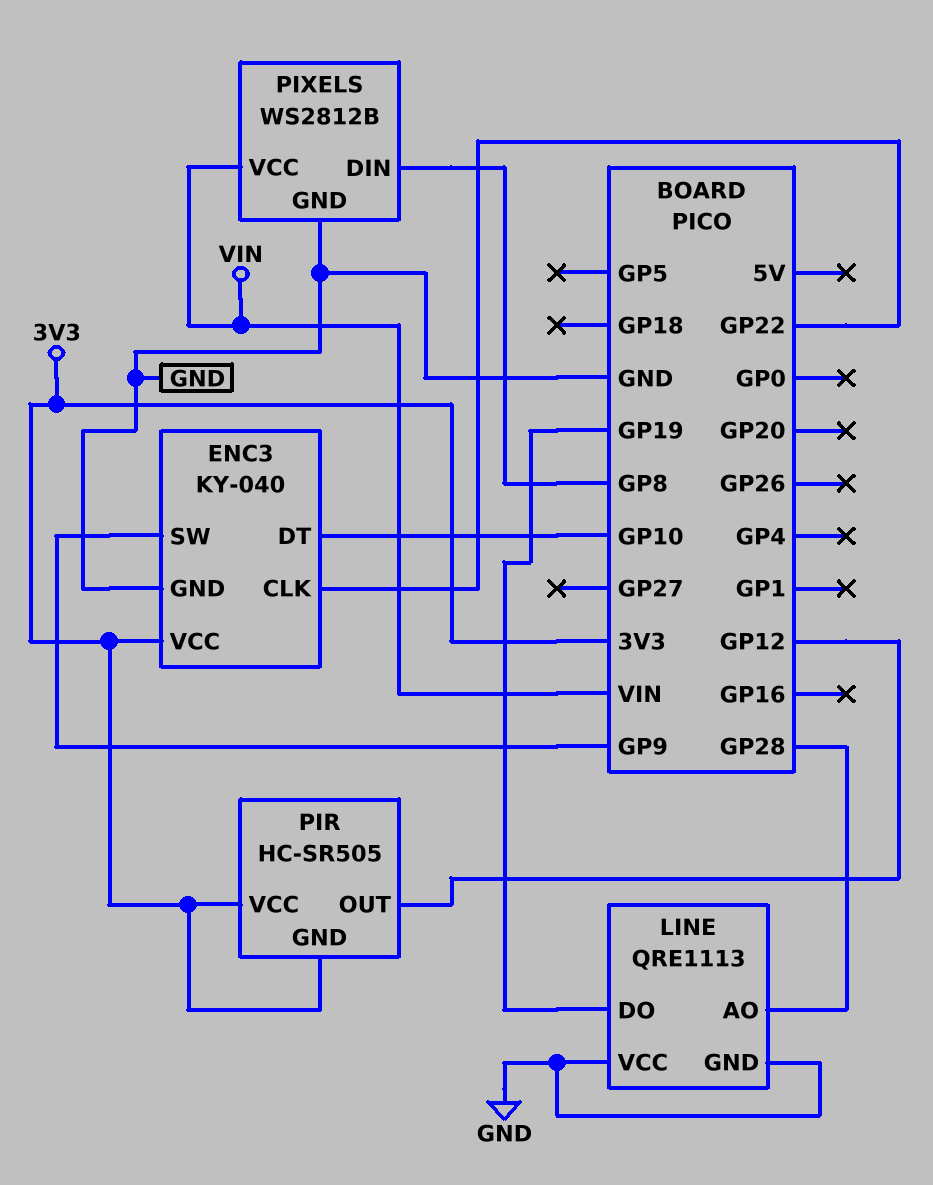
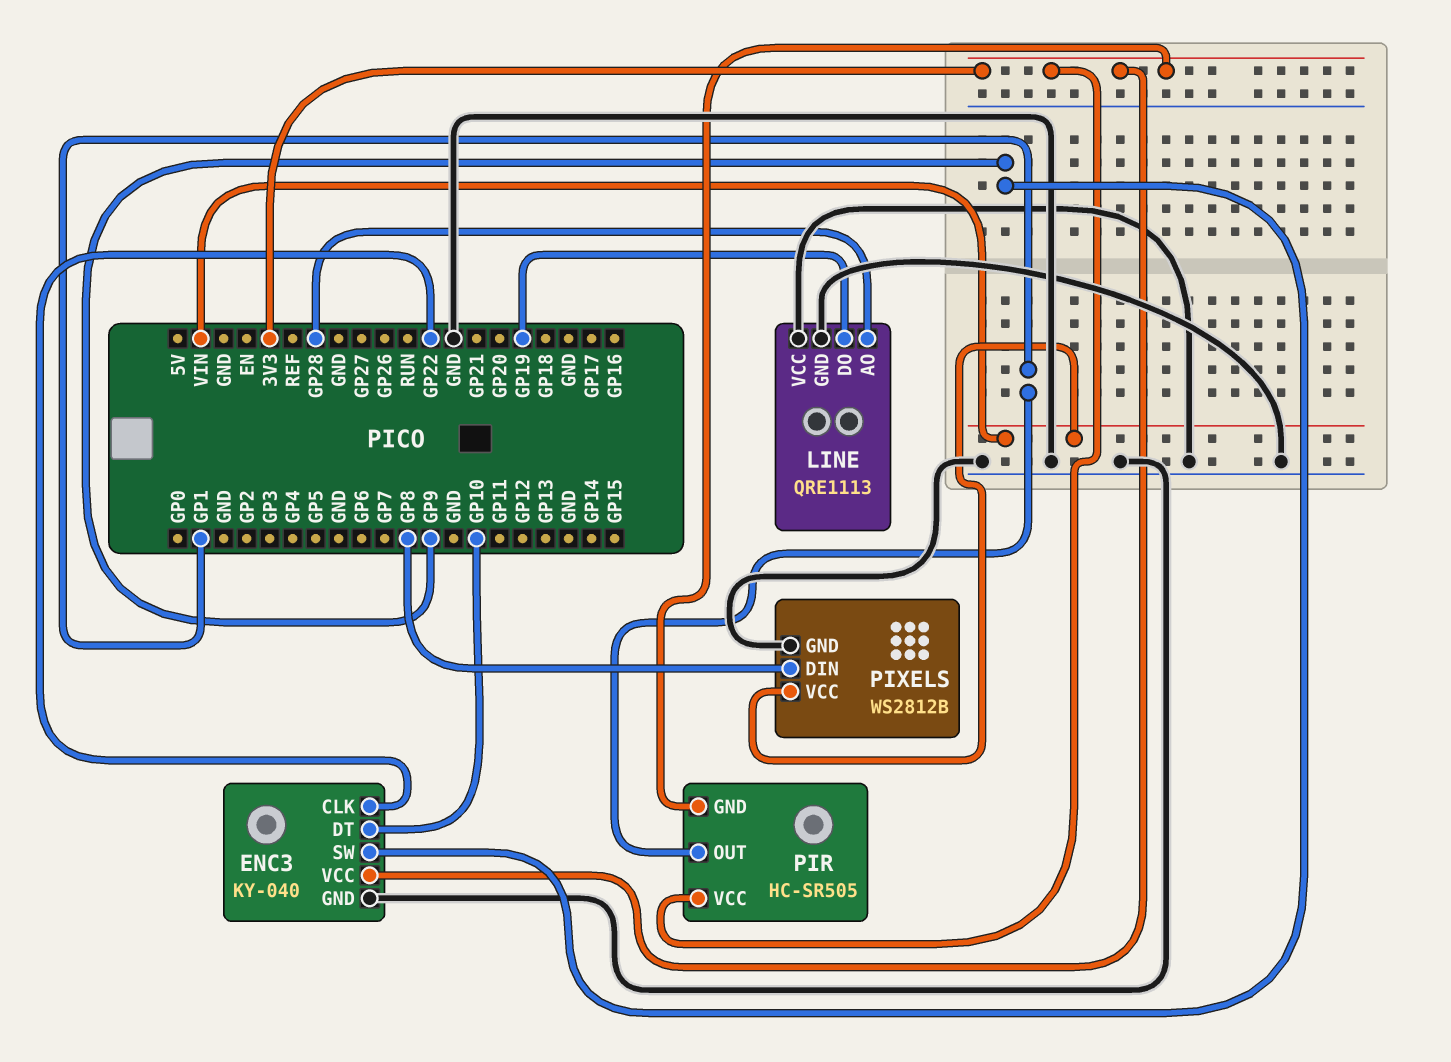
PIR pin OUT: GP12 -> GP1

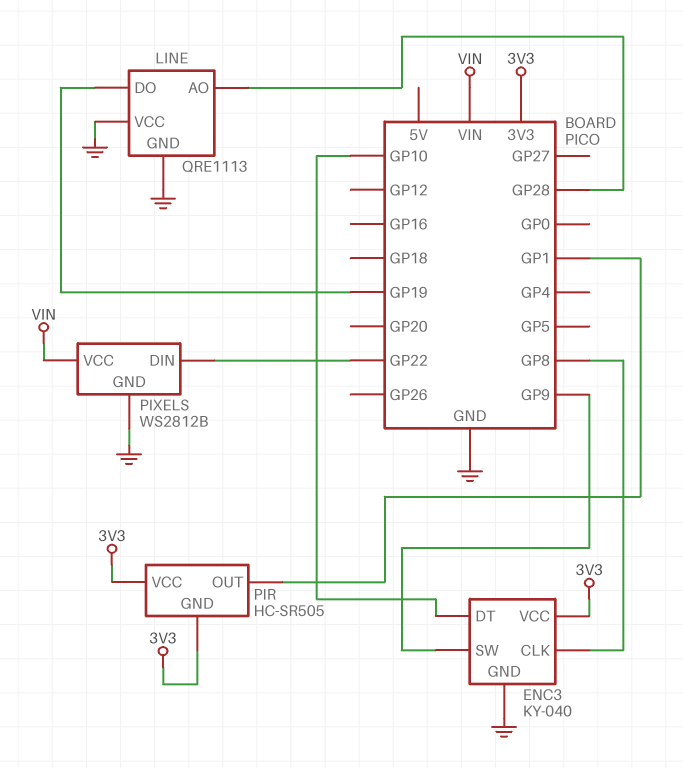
ENC3 pin CLK: GP22 -> GP8
PIXELS pin DIN: GP8 -> GP22

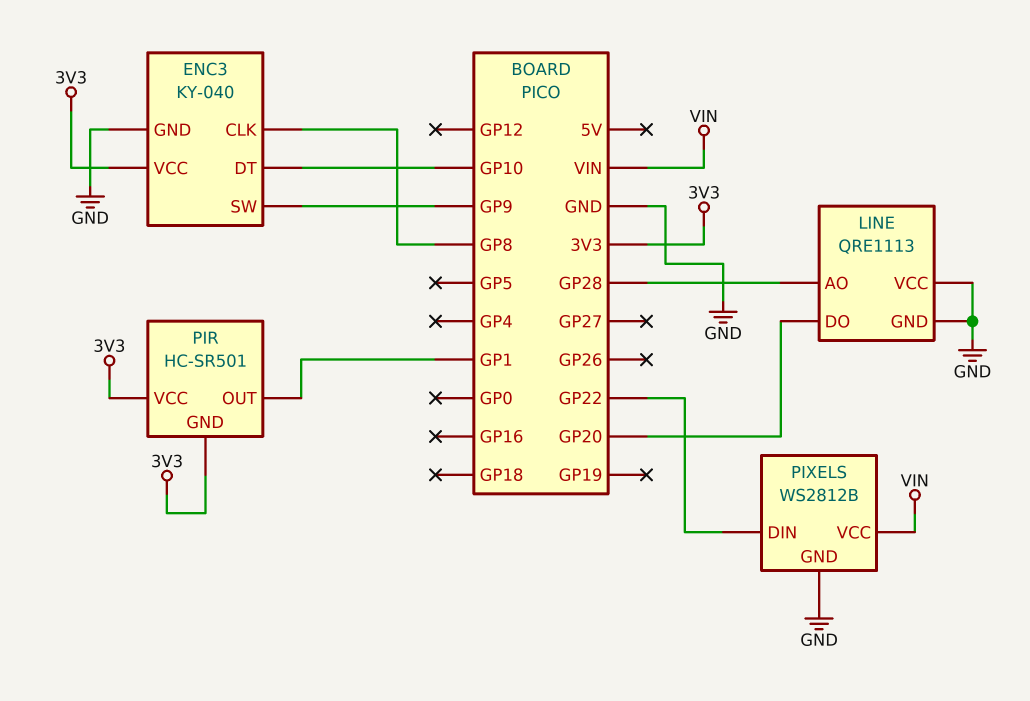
LINE pin DO: GP19 -> GP20
PIR: HC-SR505 -> HC-SR501

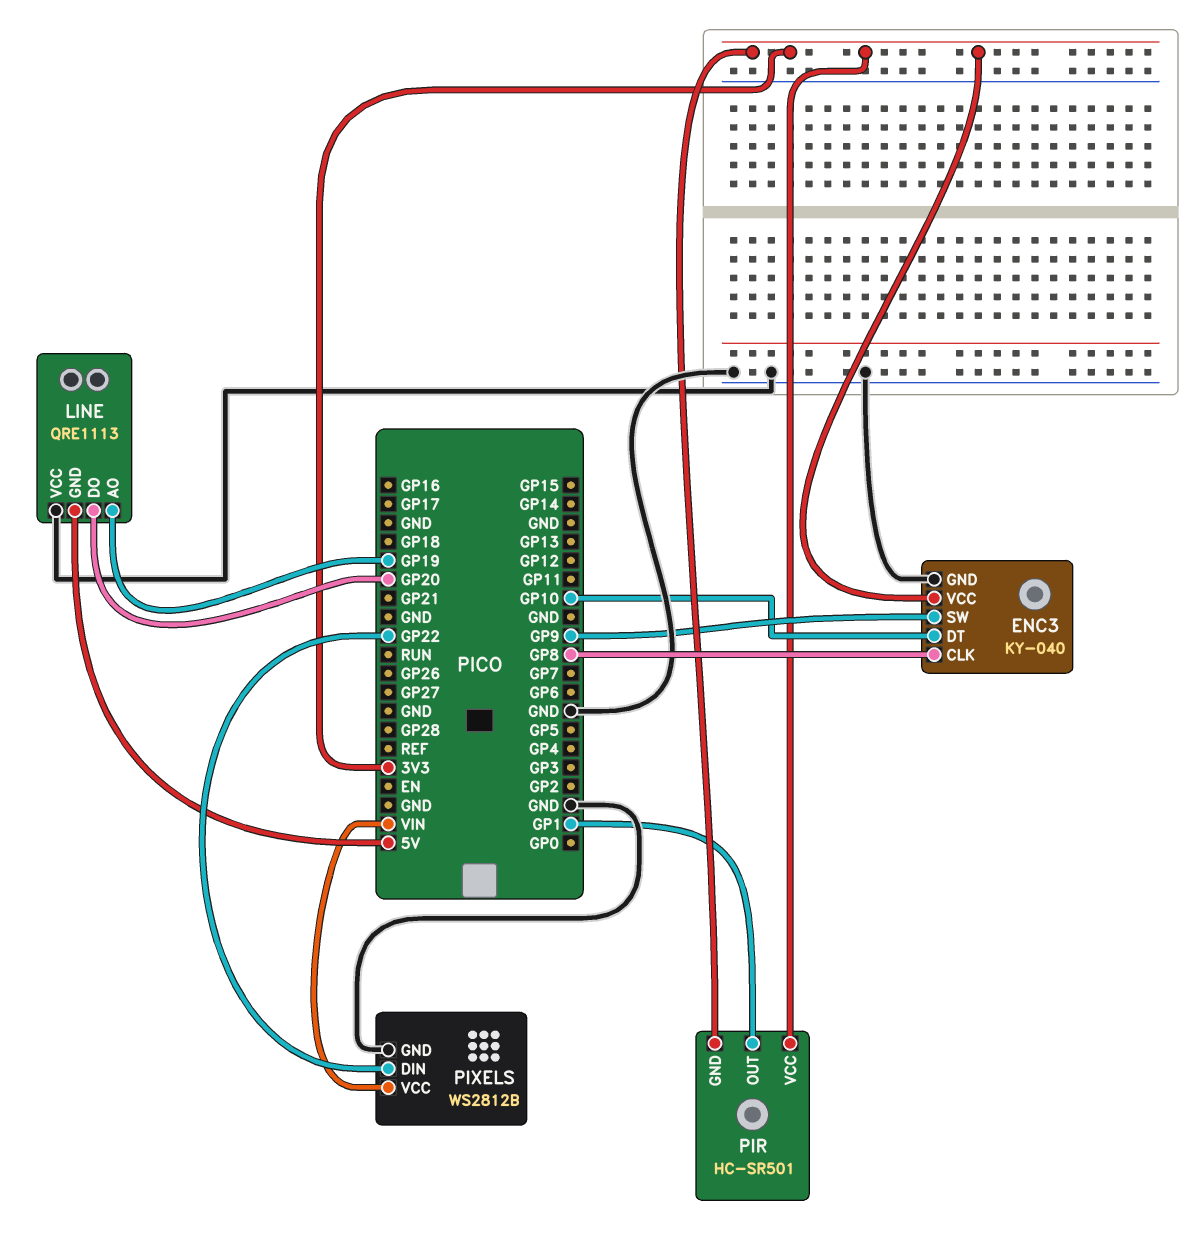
LINE pin AO: GP28 -> GP19
LINE pin GND: GND -> 5V

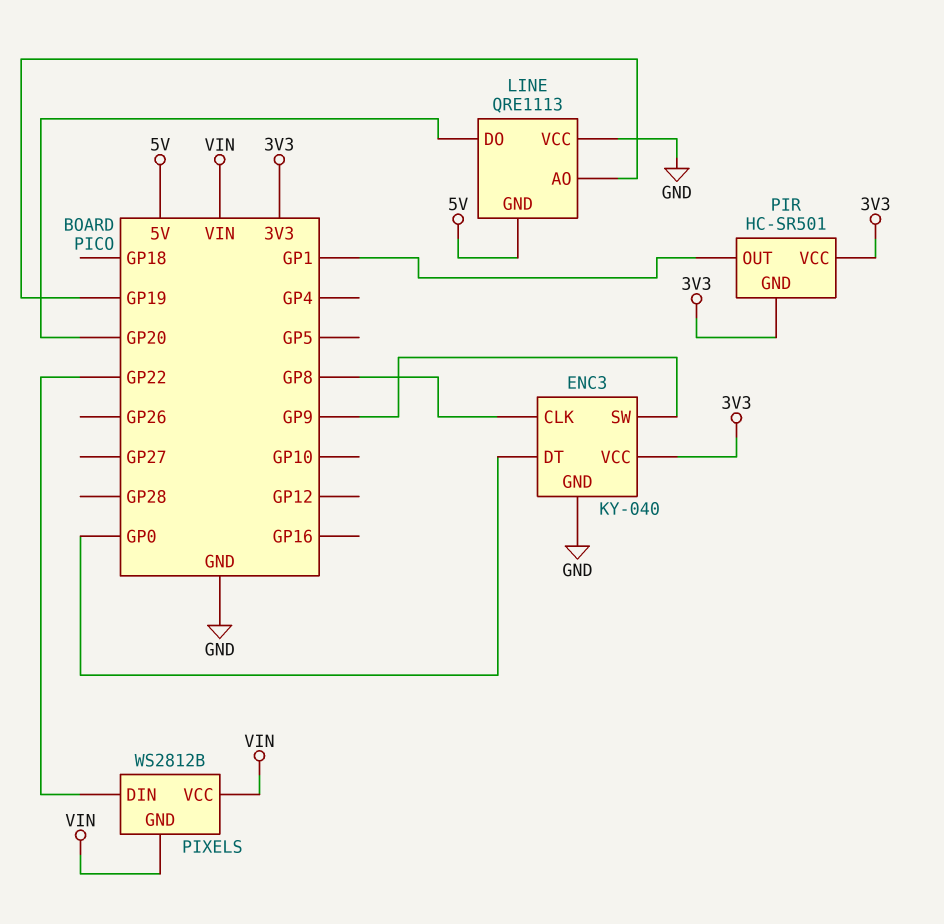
ENC3 pin DT: GP10 -> GP0
PIXELS pin GND: GND -> VIN

